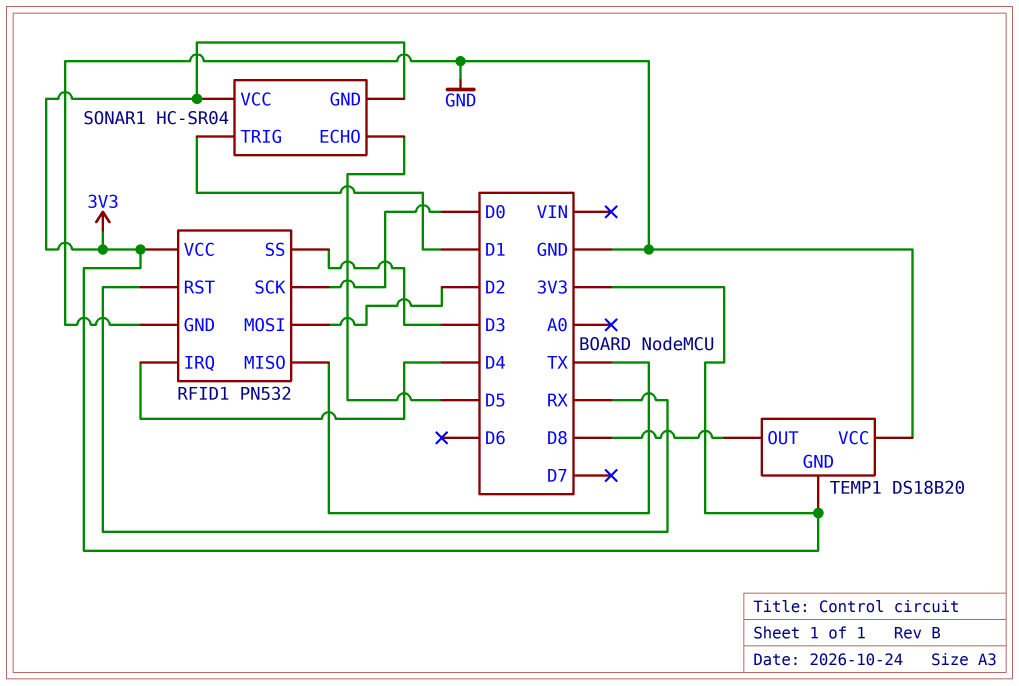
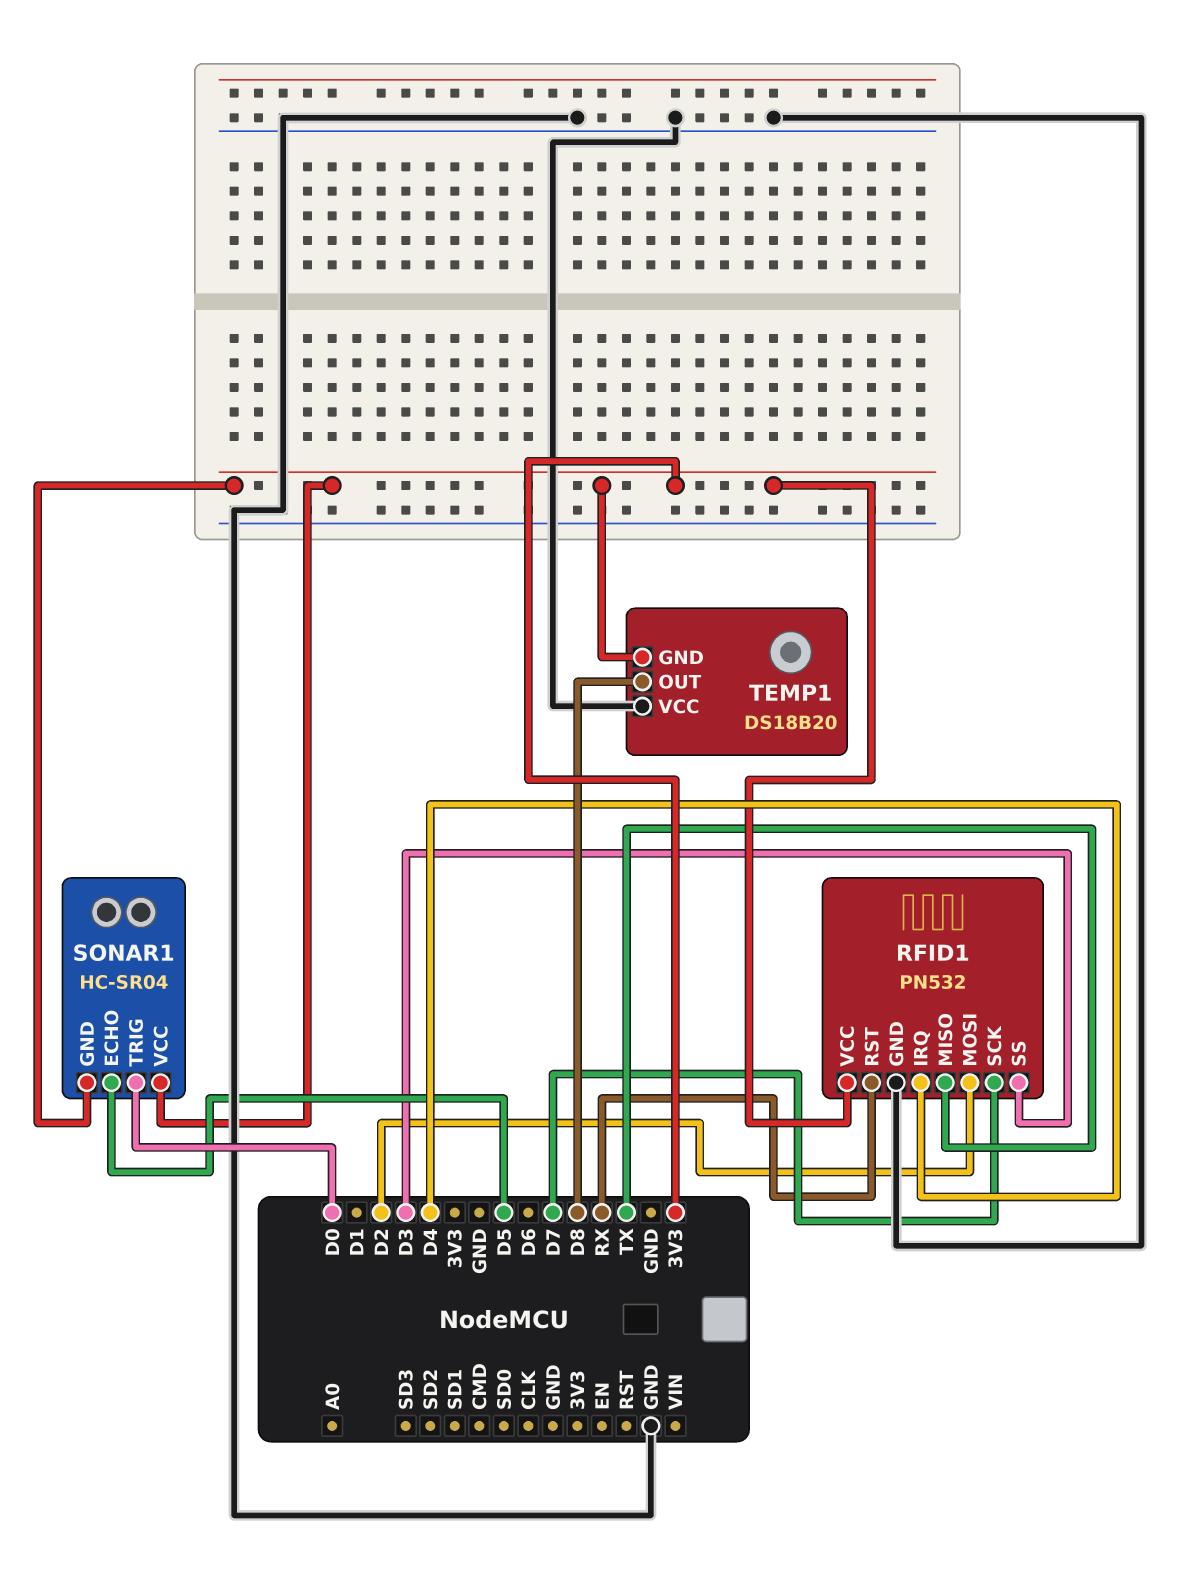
RFID1 pin SCK: D0 -> D7
SONAR1 pin TRIG: D1 -> D0

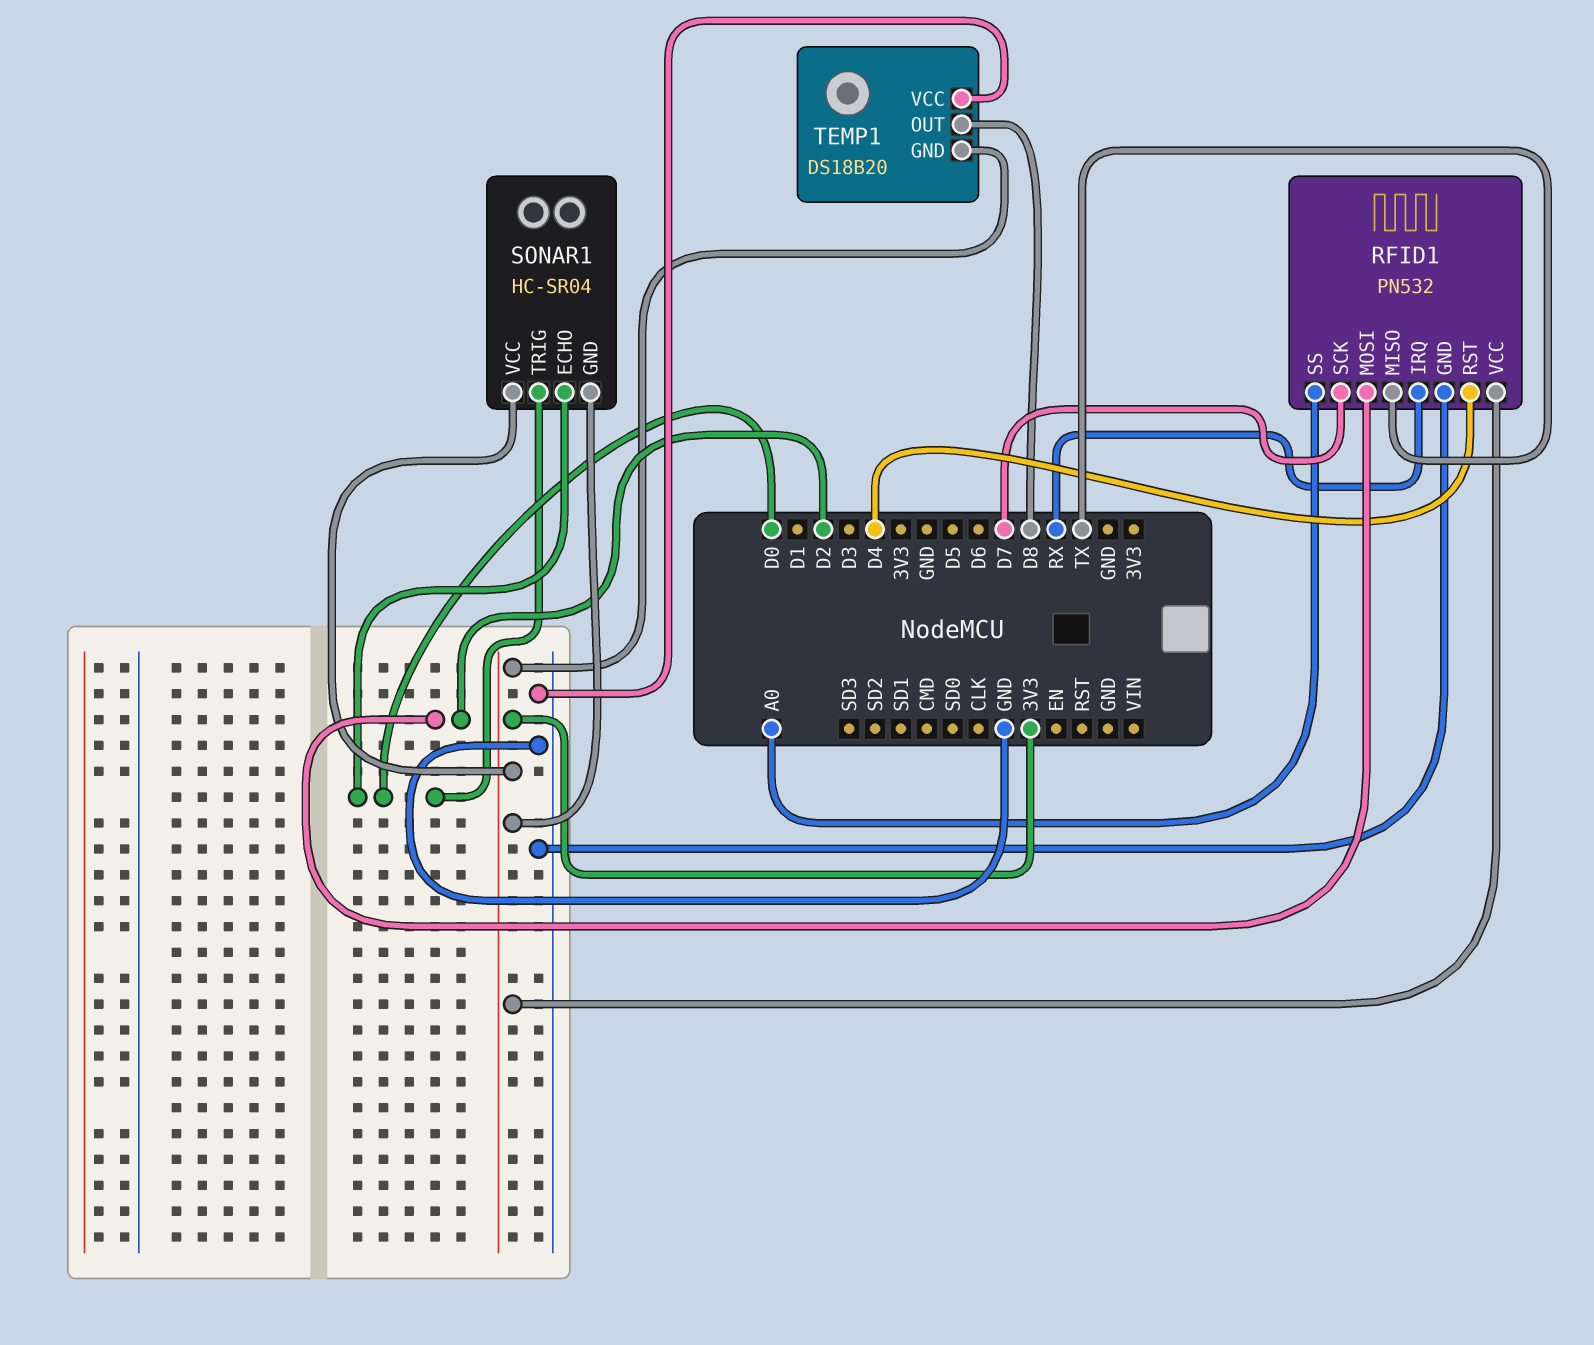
RFID1 pin IRQ: D4 -> RX
RFID1 pin RST: RX -> D4
RFID1 pin SS: D3 -> A0
SONAR1 pin ECHO: D5 -> D0

